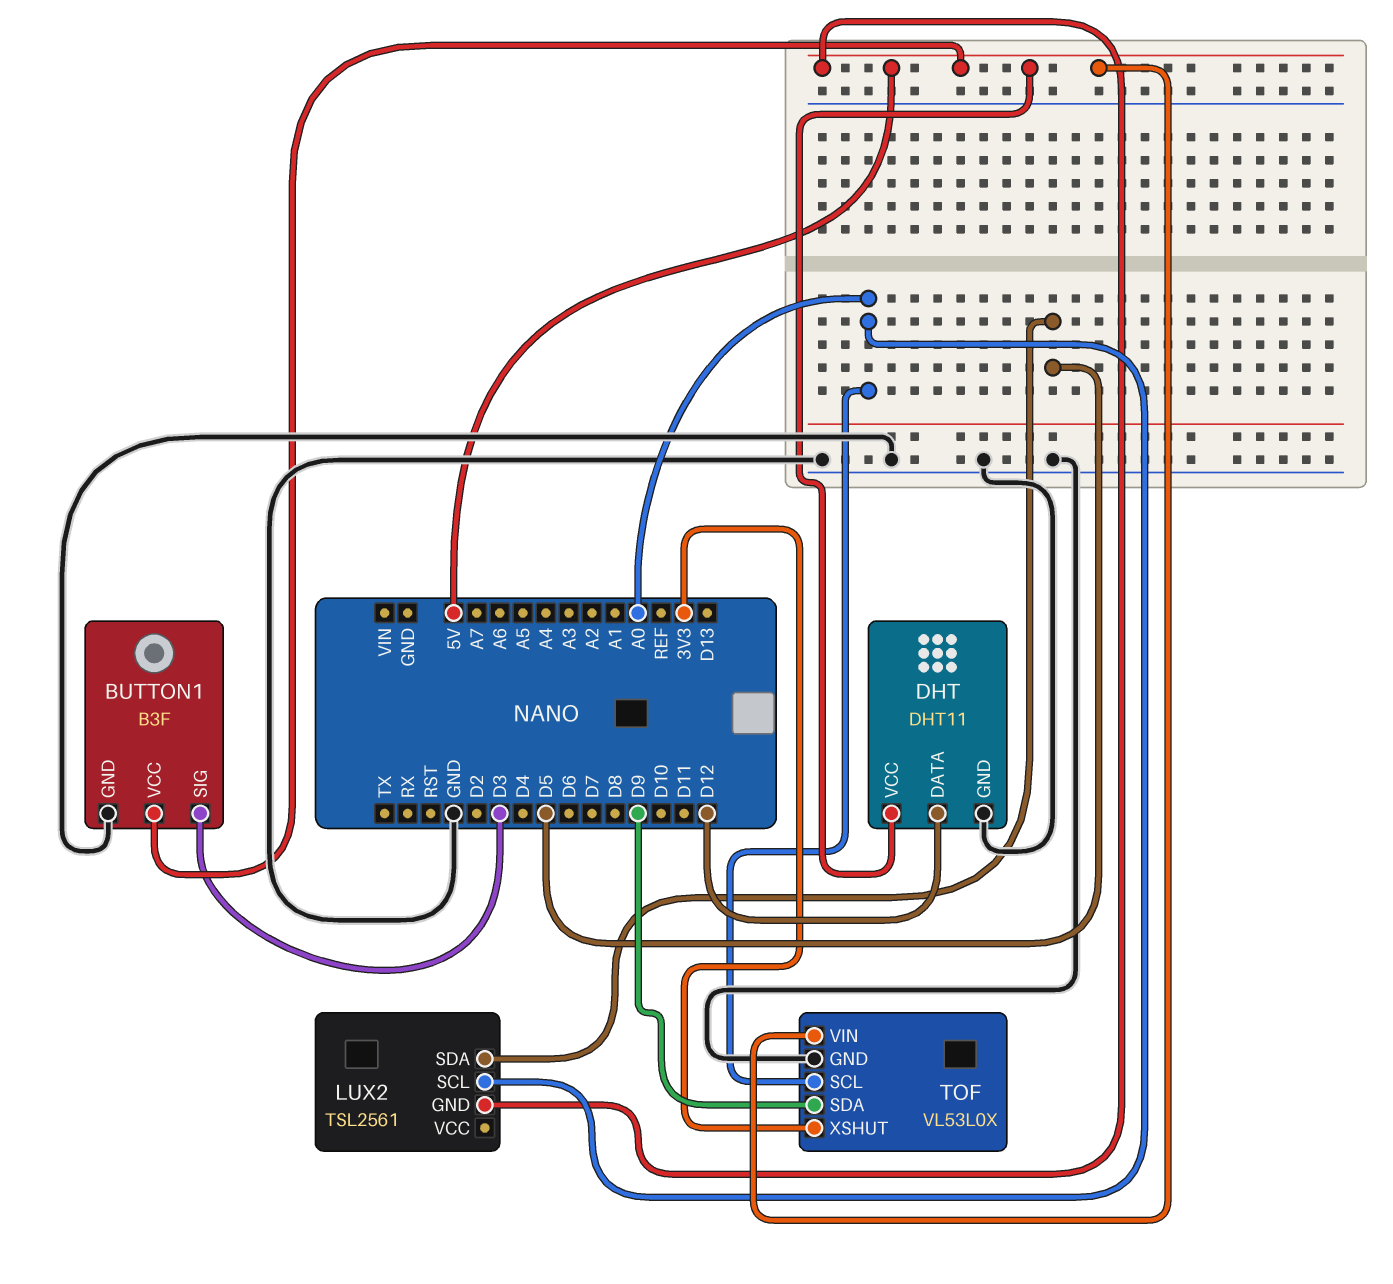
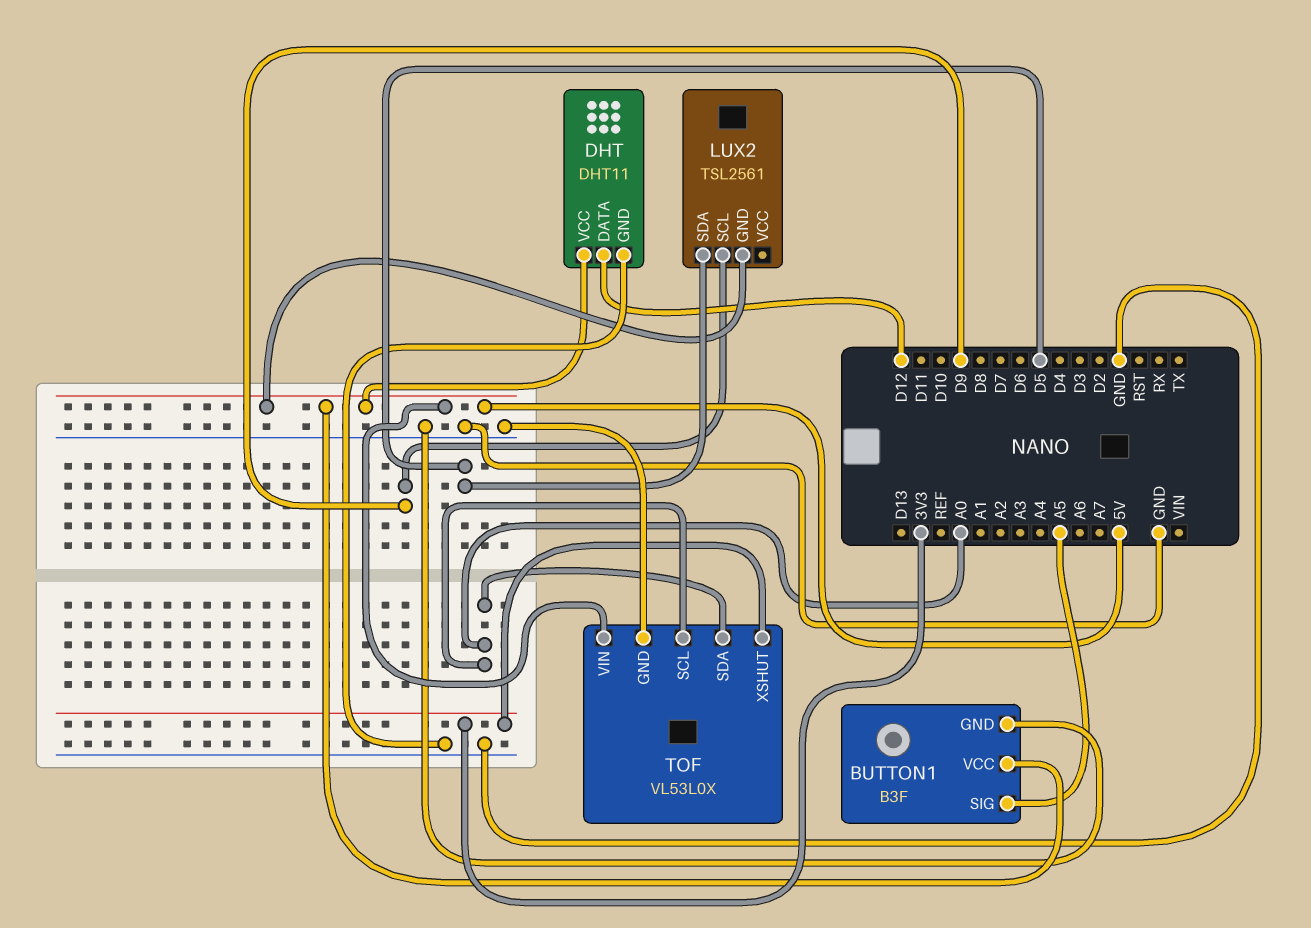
BUTTON1 pin SIG: D3 -> A5
LUX2 pin SCL: A0 -> D9
TOF pin SDA: D9 -> A0

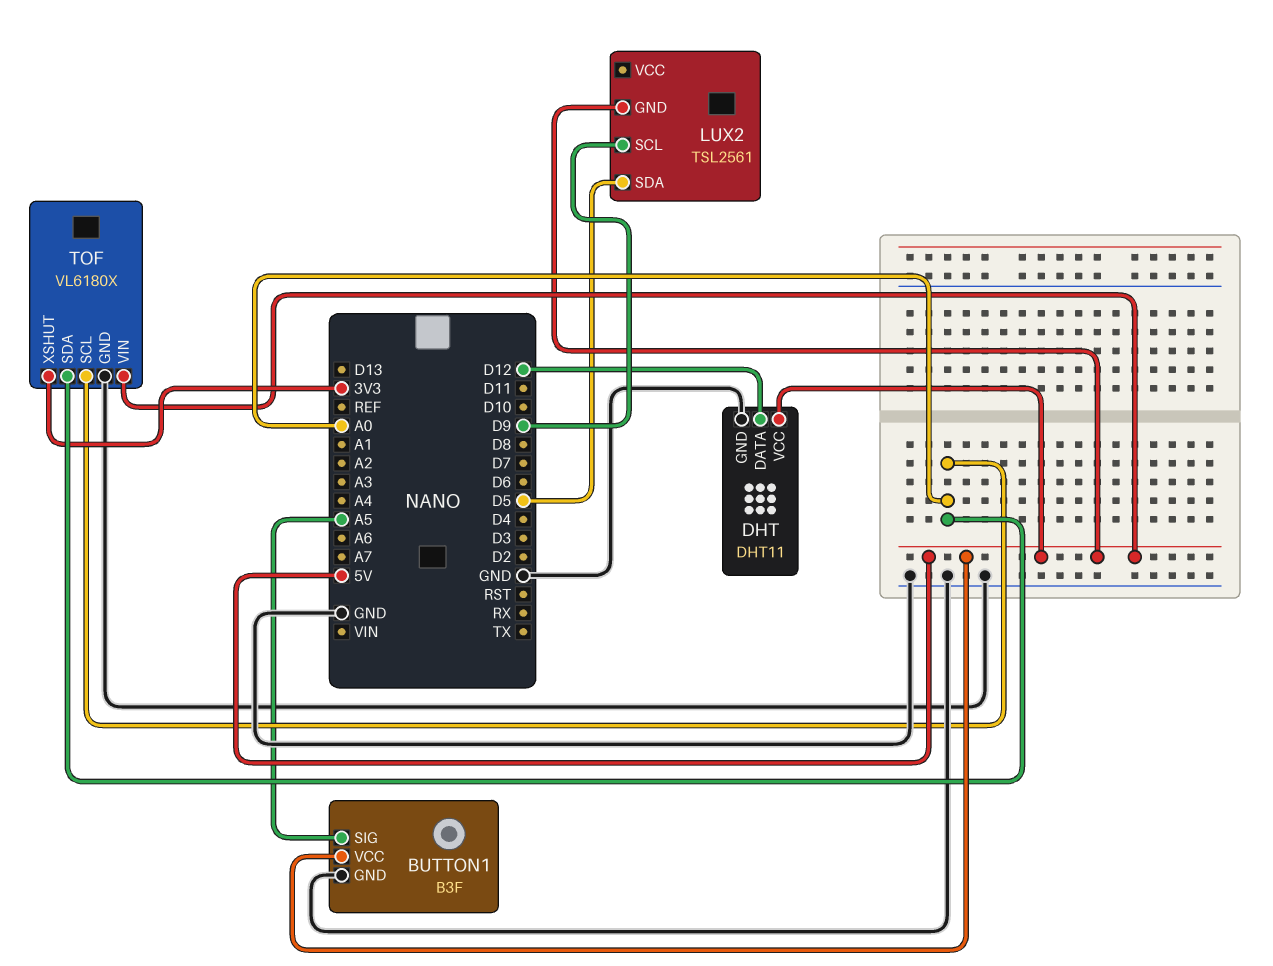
TOF: VL53L0X -> VL6180X

